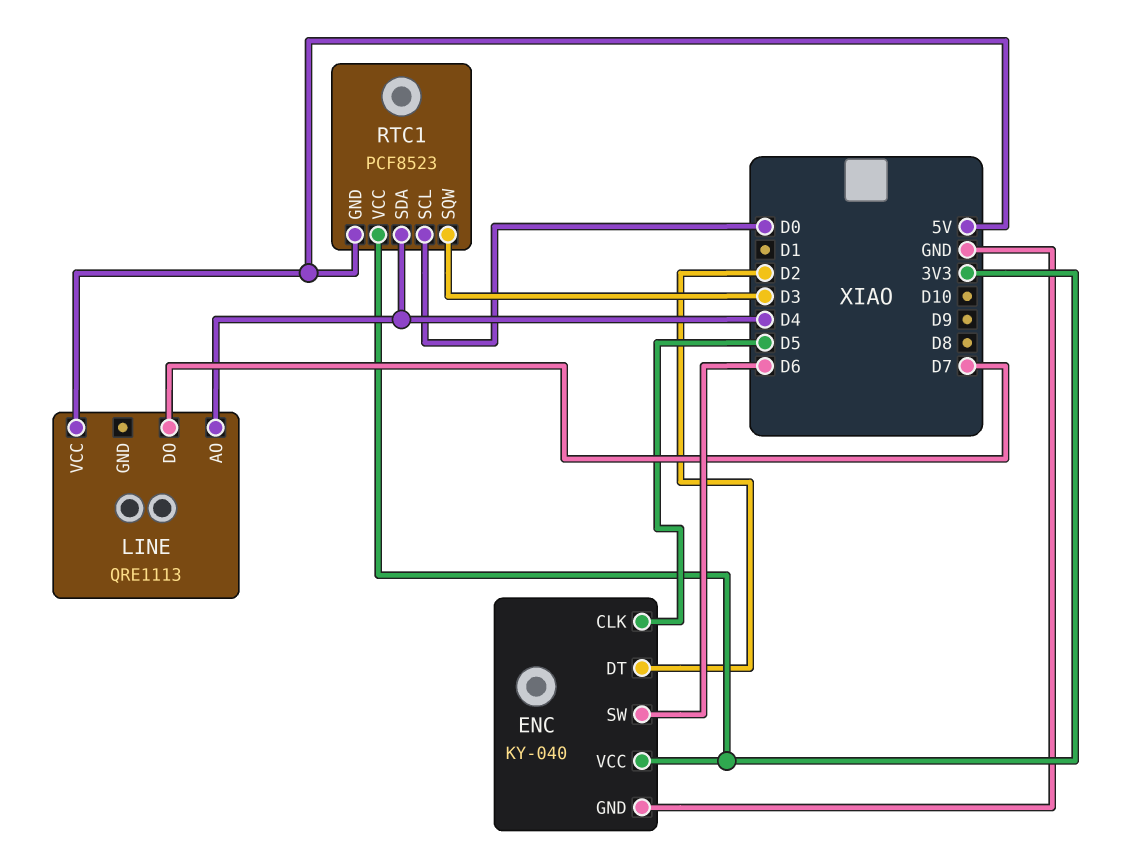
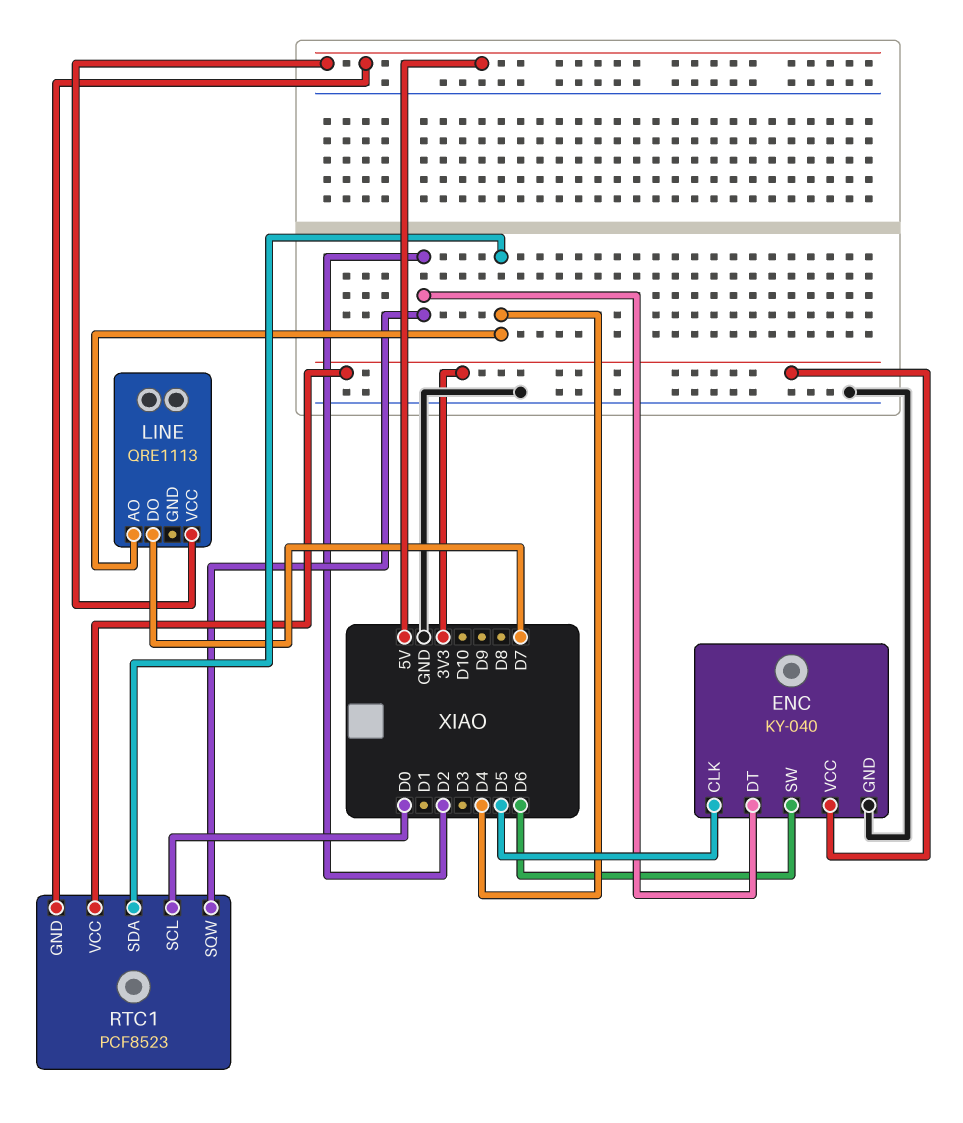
RTC1 pin SQW: D3 -> D2

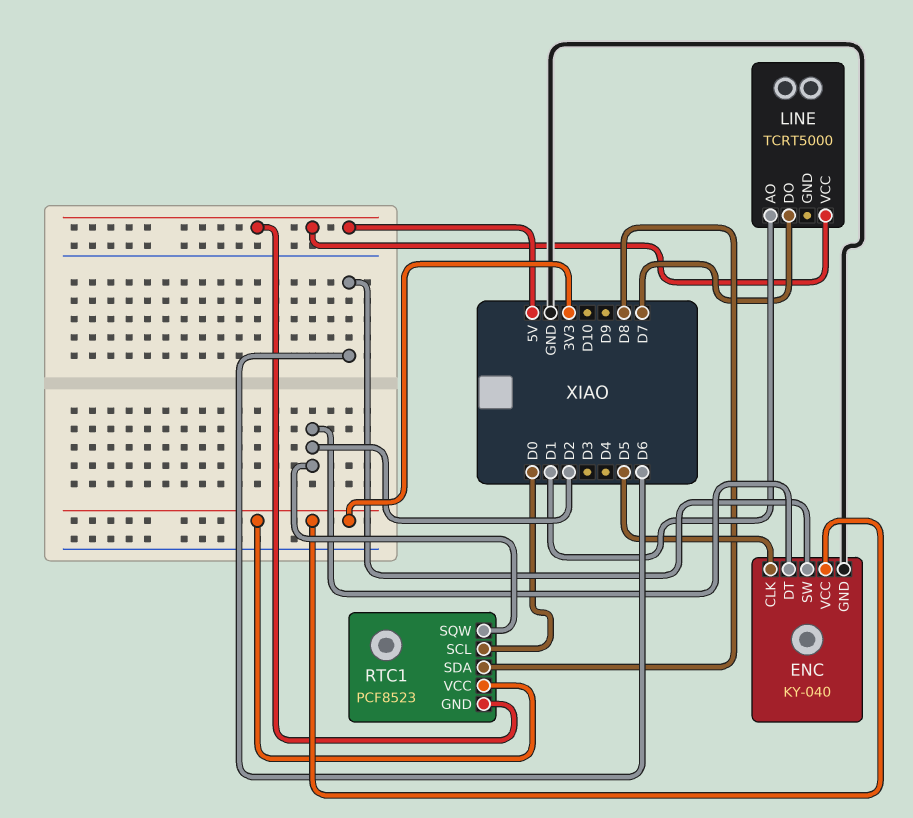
LINE: QRE1113 -> TCRT5000
LINE pin AO: D4 -> D1
RTC1 pin SDA: D4 -> D8

